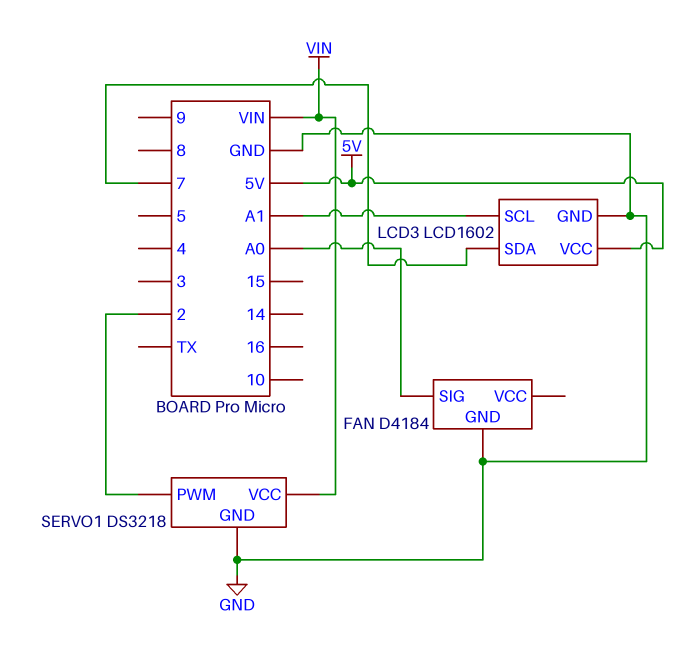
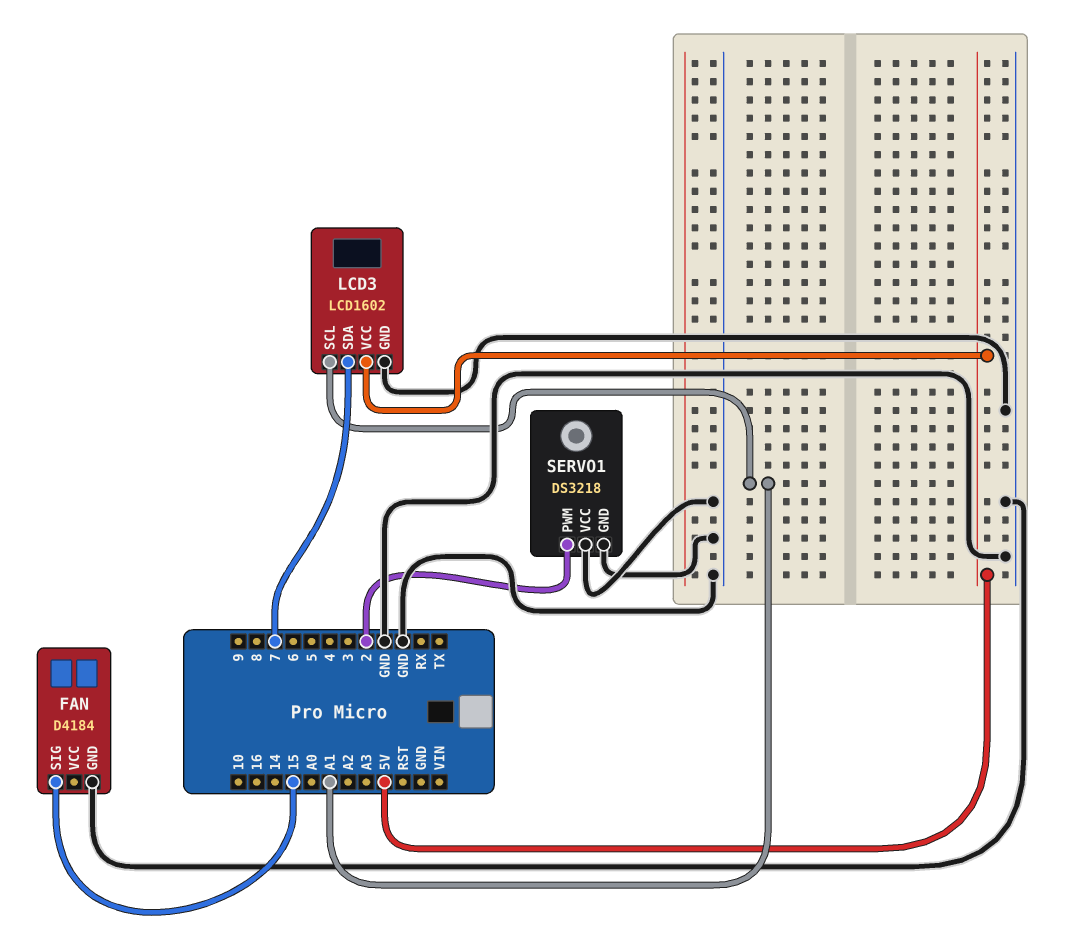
FAN pin SIG: A0 -> 15
SERVO1 pin VCC: VIN -> GND

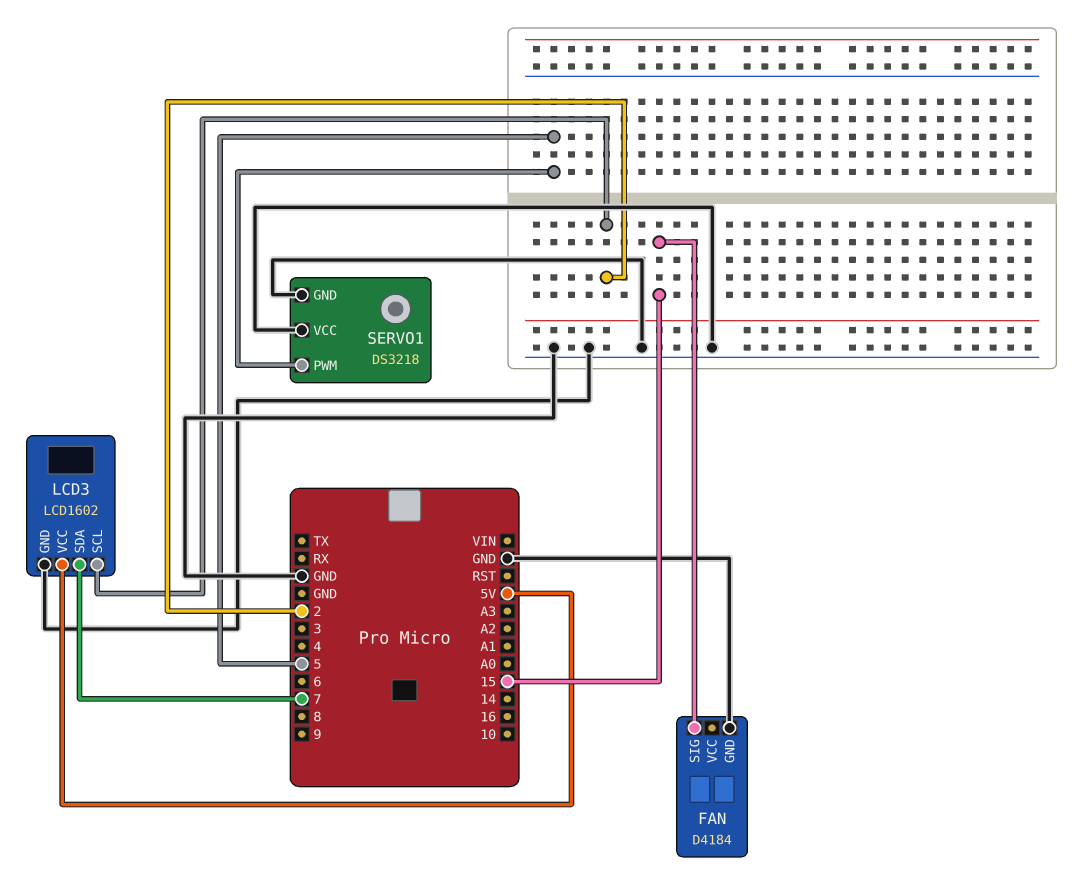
LCD3 pin SCL: A1 -> 2
SERVO1 pin PWM: 2 -> 5

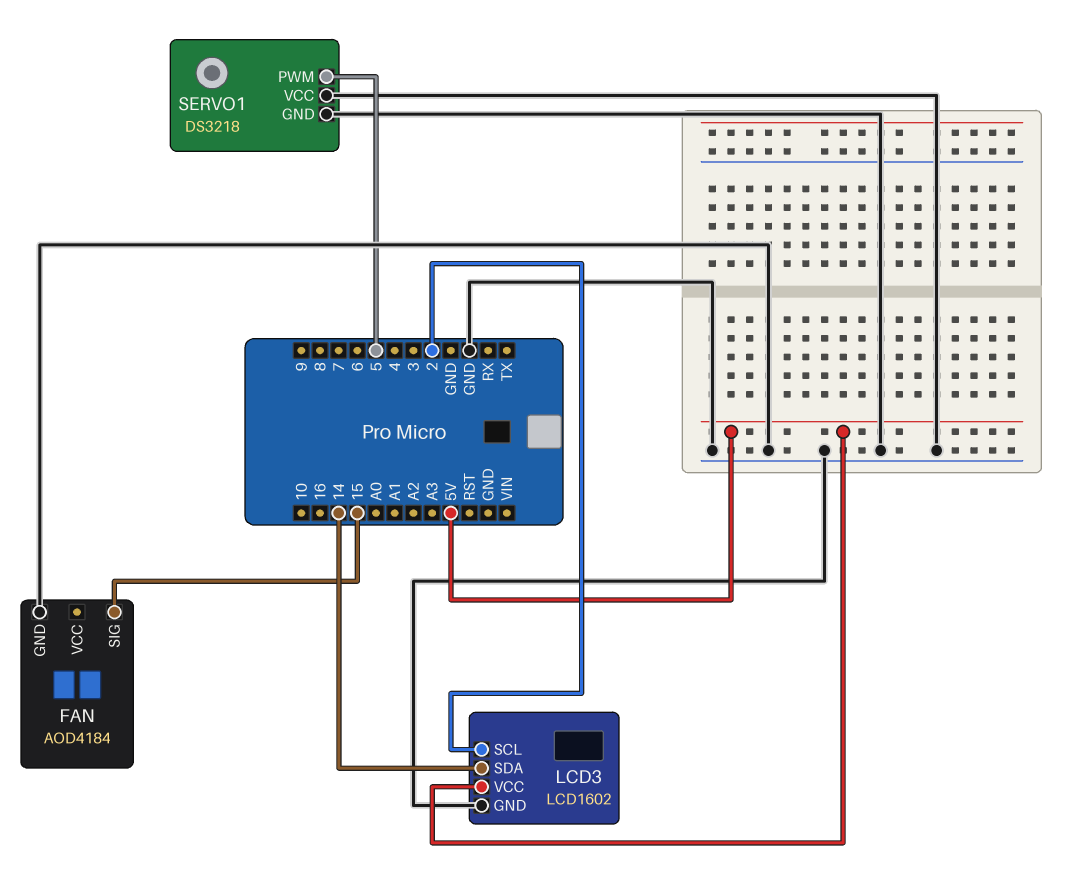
FAN: D4184 -> AOD4184
LCD3 pin SDA: 7 -> 14

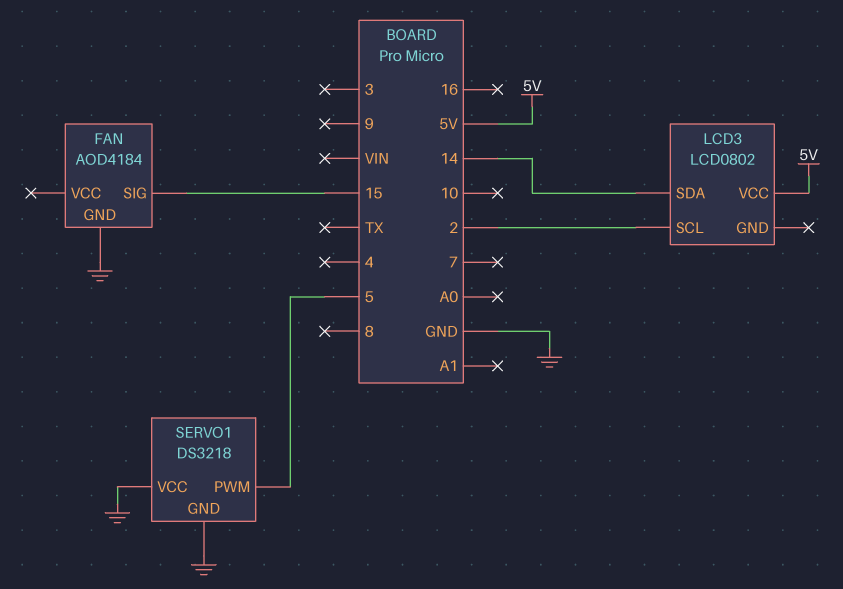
LCD3: LCD1602 -> LCD0802
LCD3 pin GND: GND -> none

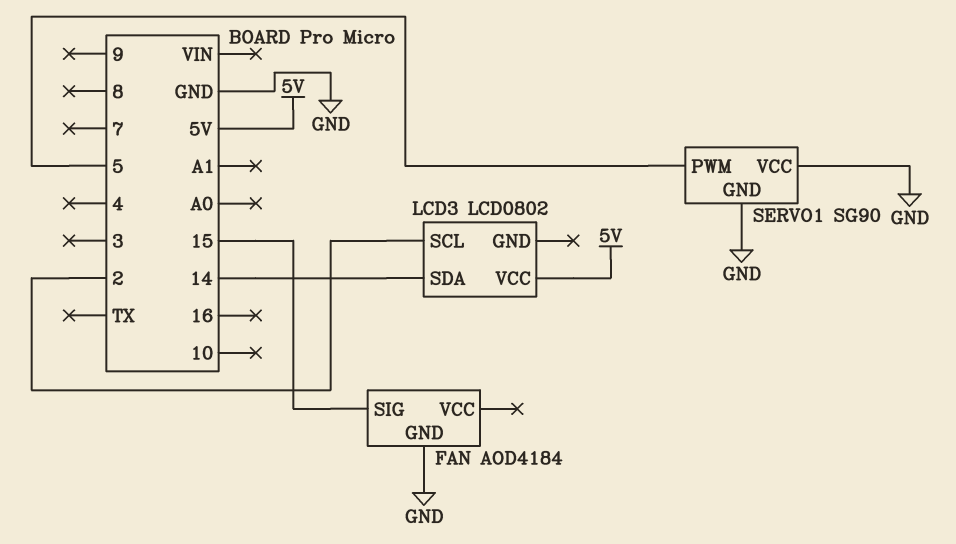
SERVO1: DS3218 -> SG90

